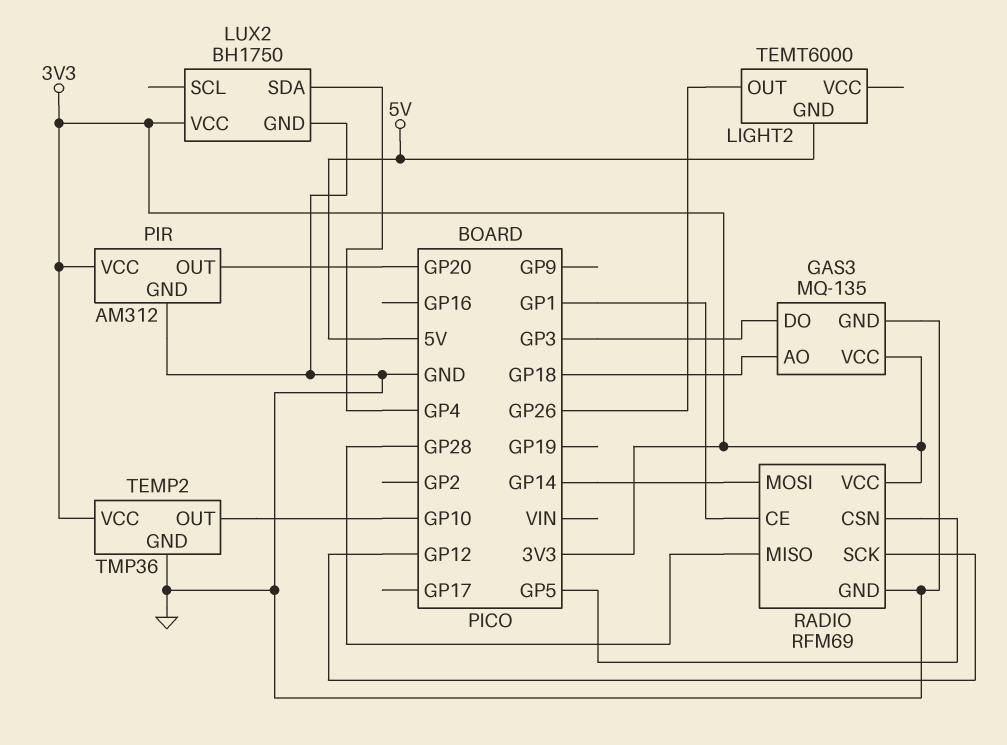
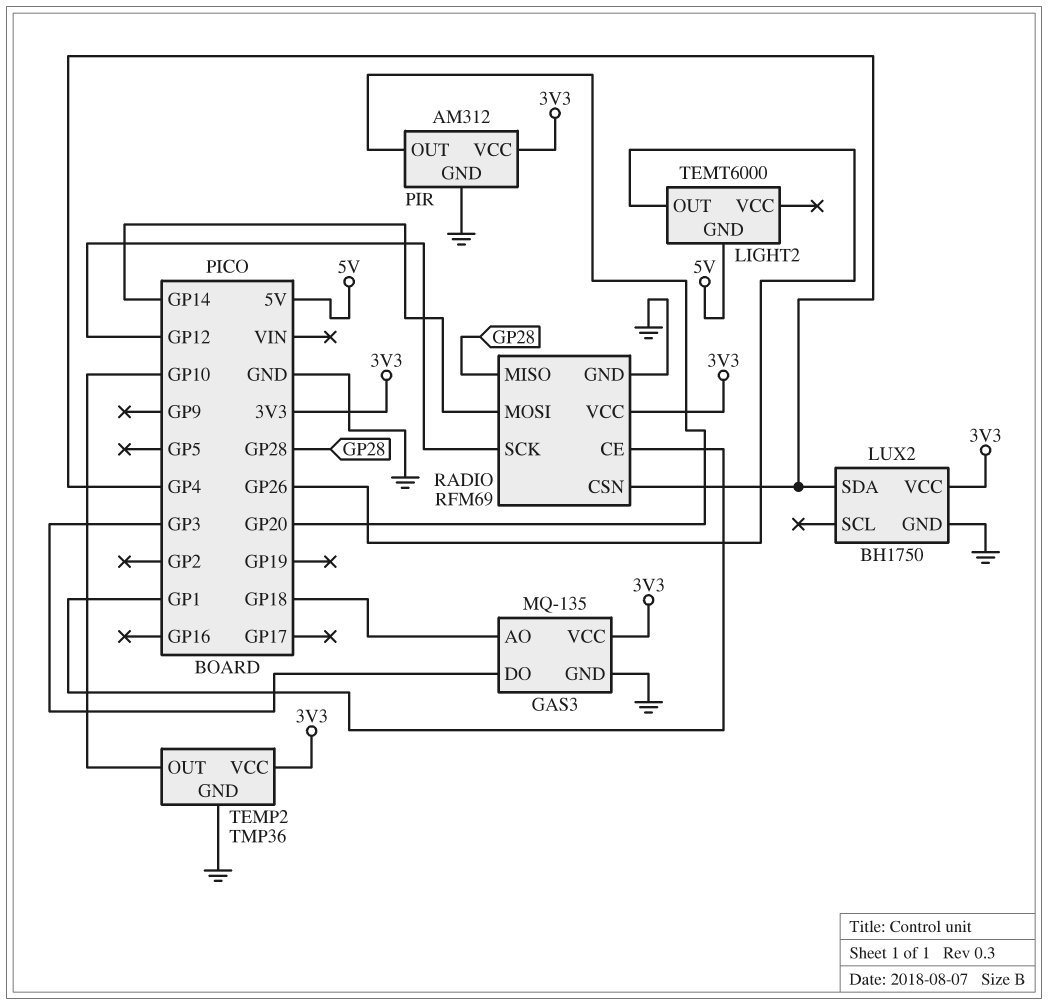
RADIO pin CSN: GP5 -> GP4

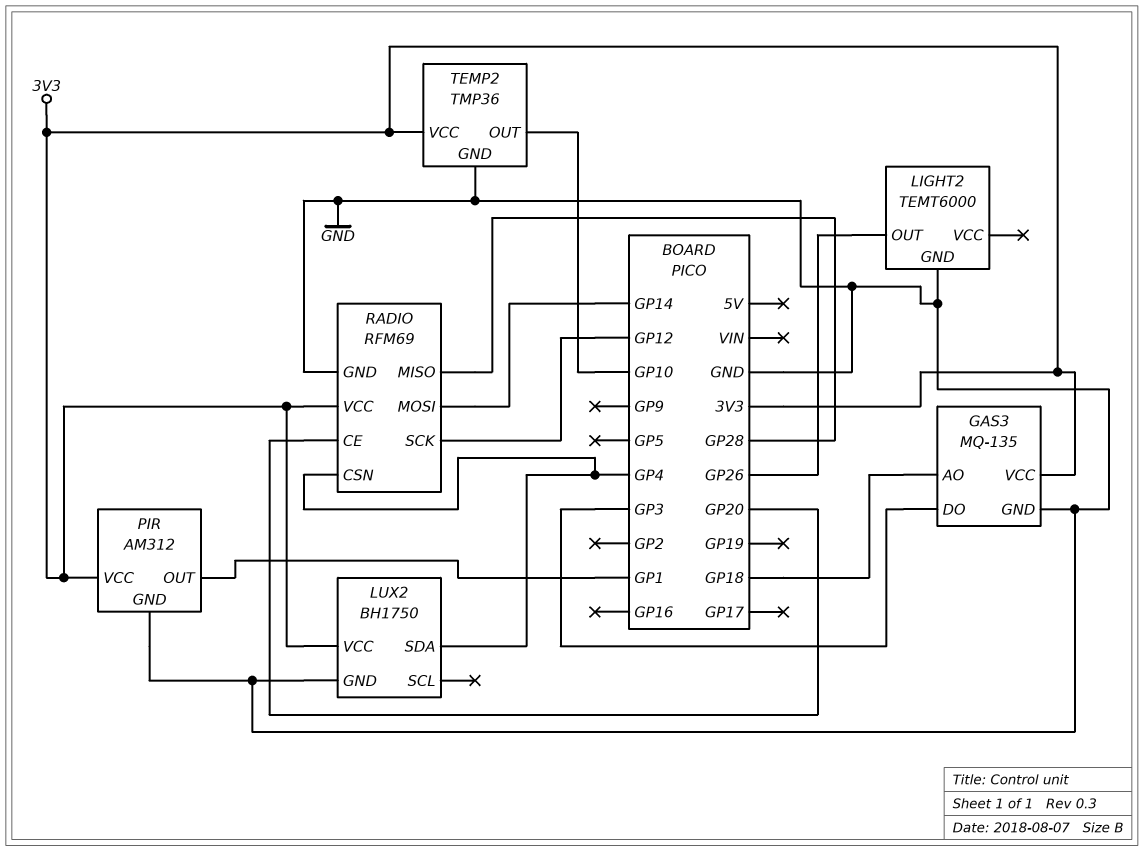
LIGHT2 pin GND: 5V -> GND
PIR pin OUT: GP20 -> GP1
RADIO pin CE: GP1 -> GP20

